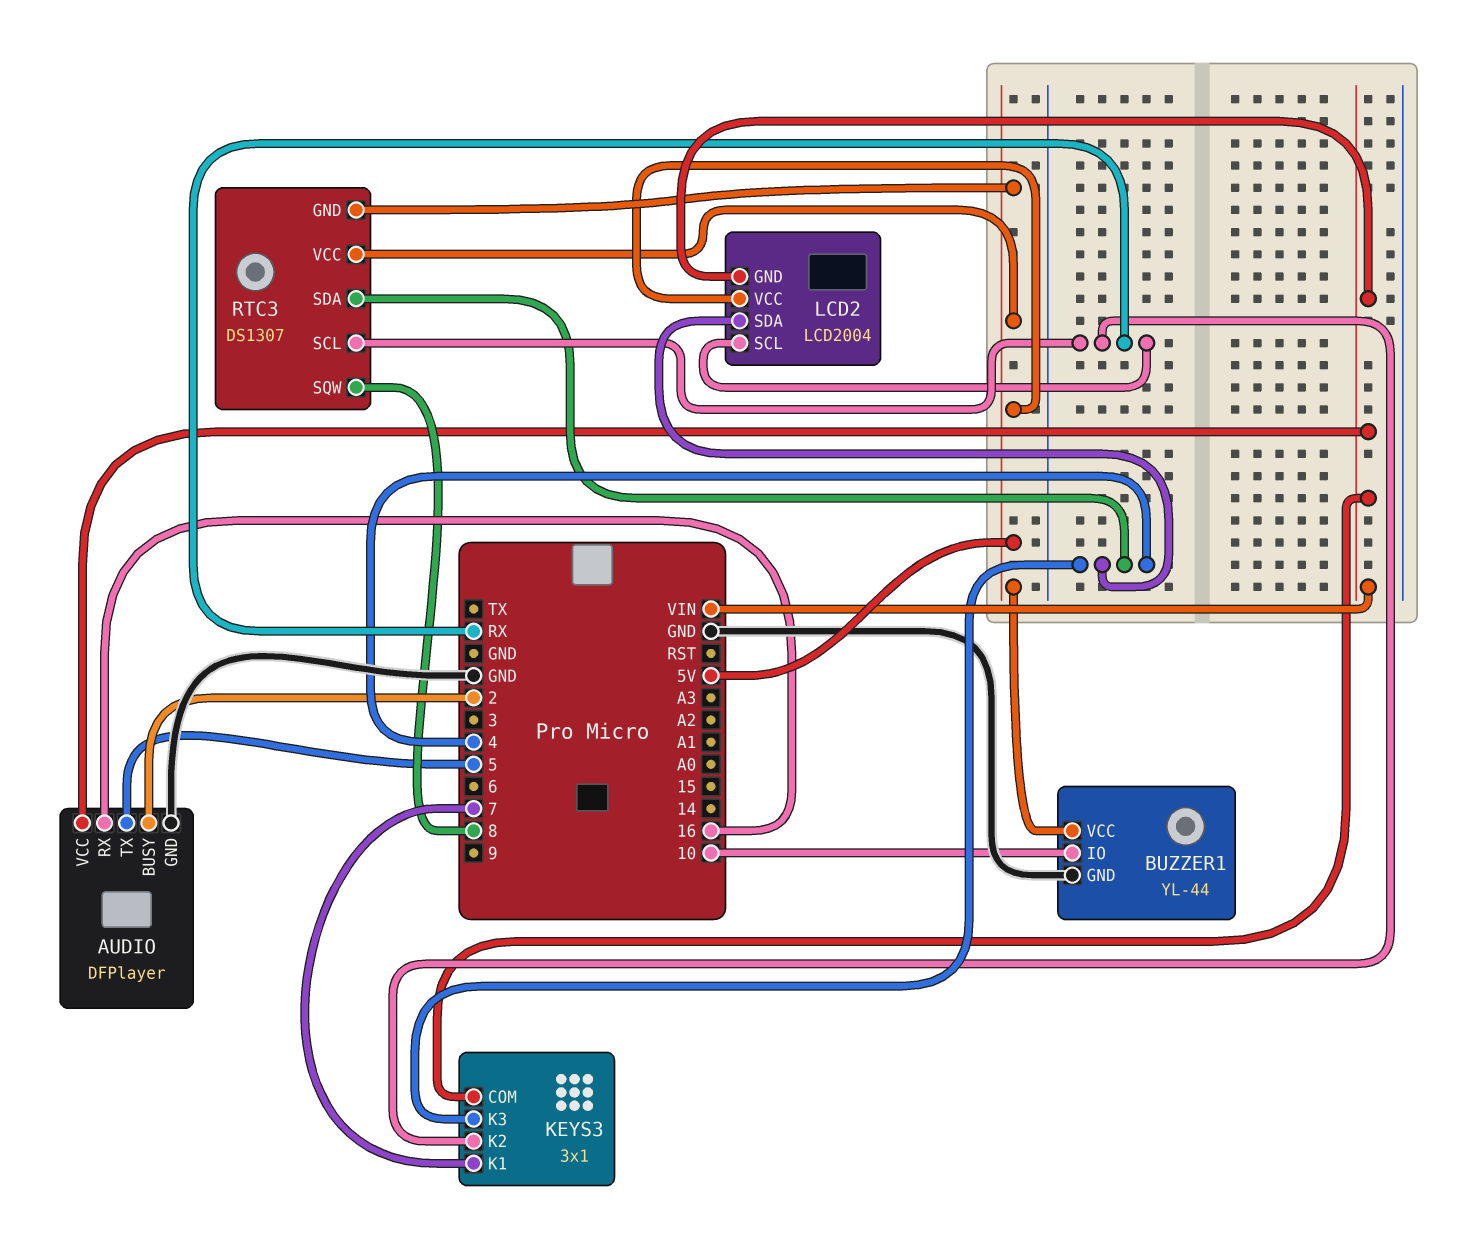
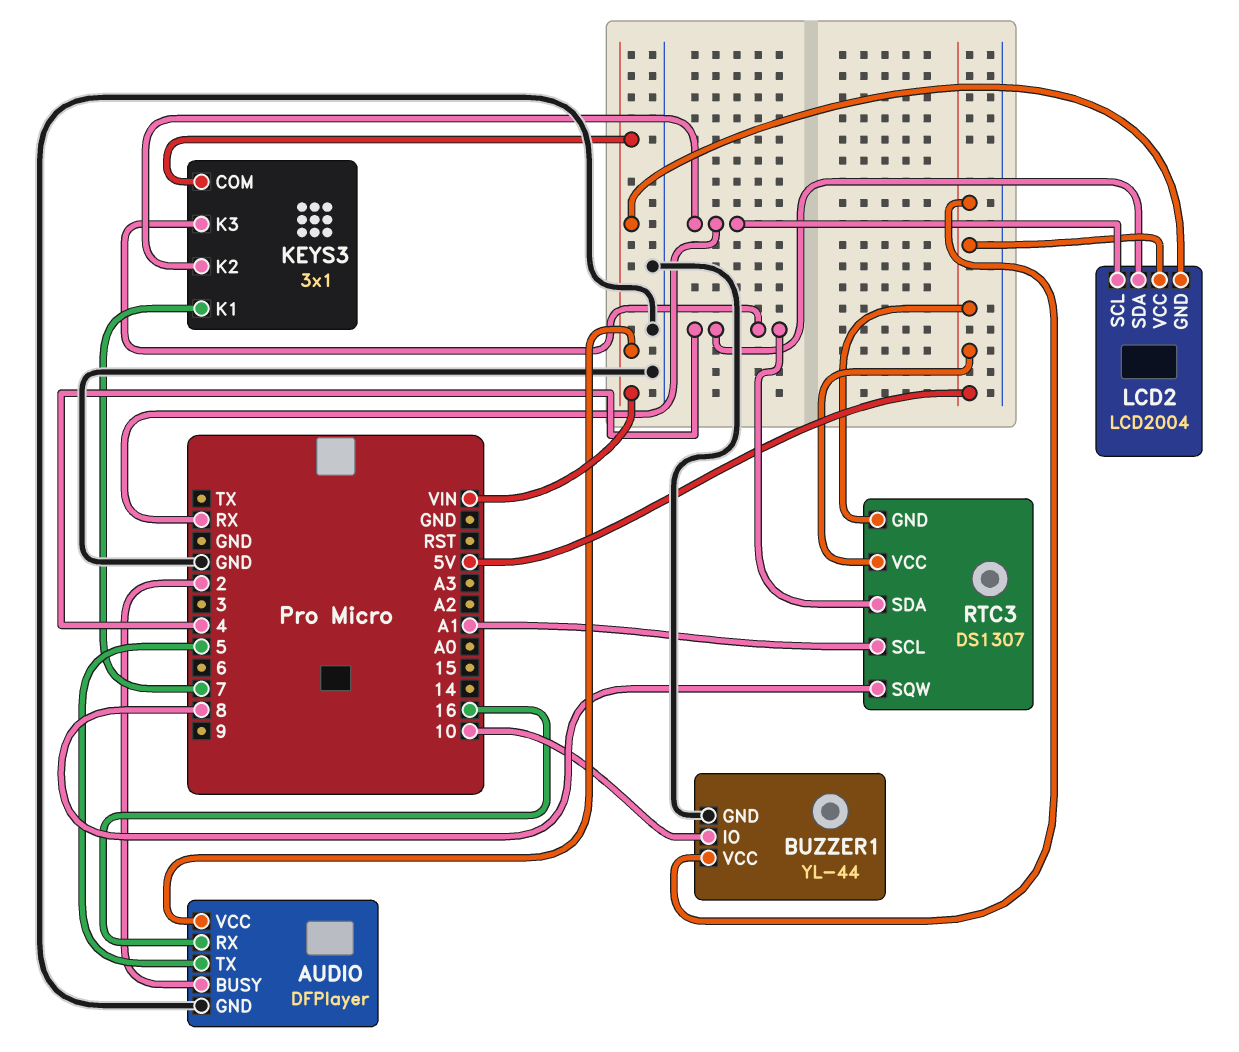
RTC3 pin SCL: RX -> A1

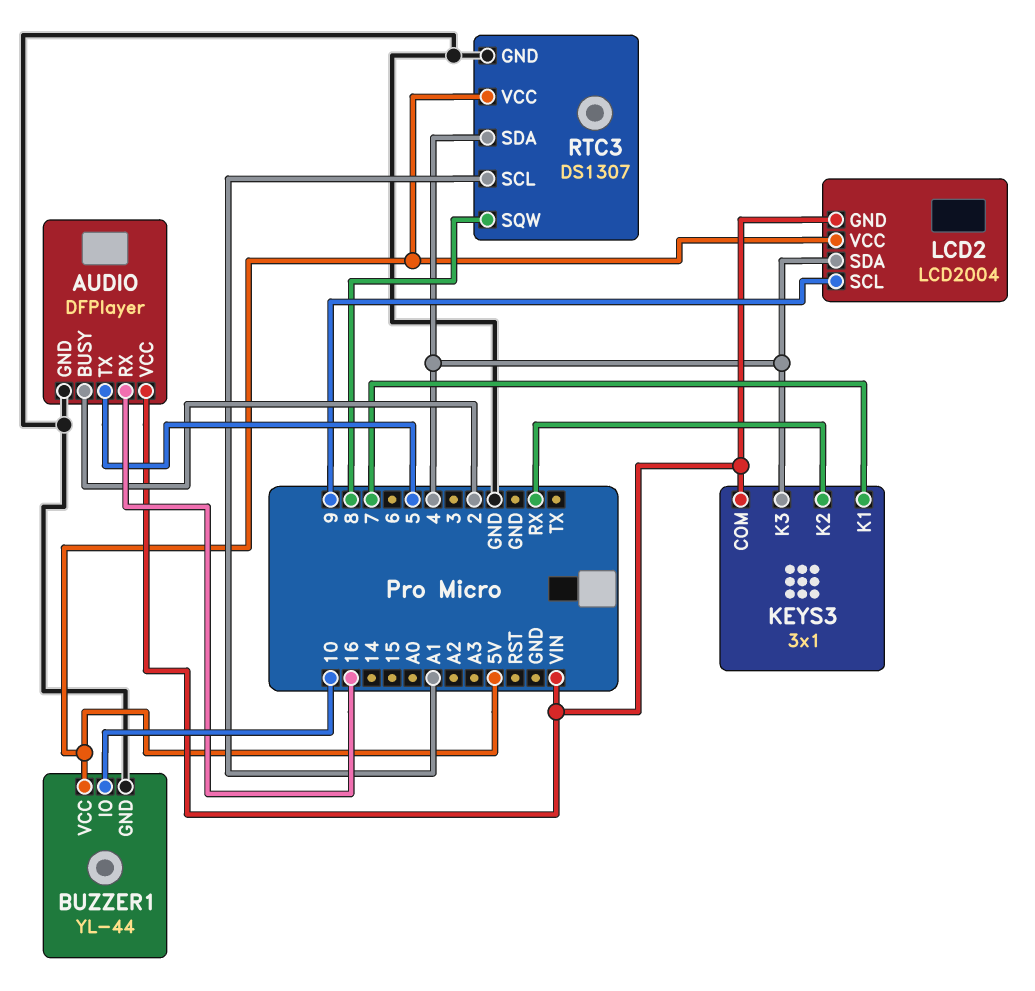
LCD2 pin SCL: RX -> 9
RTC3 pin GND: 5V -> GND

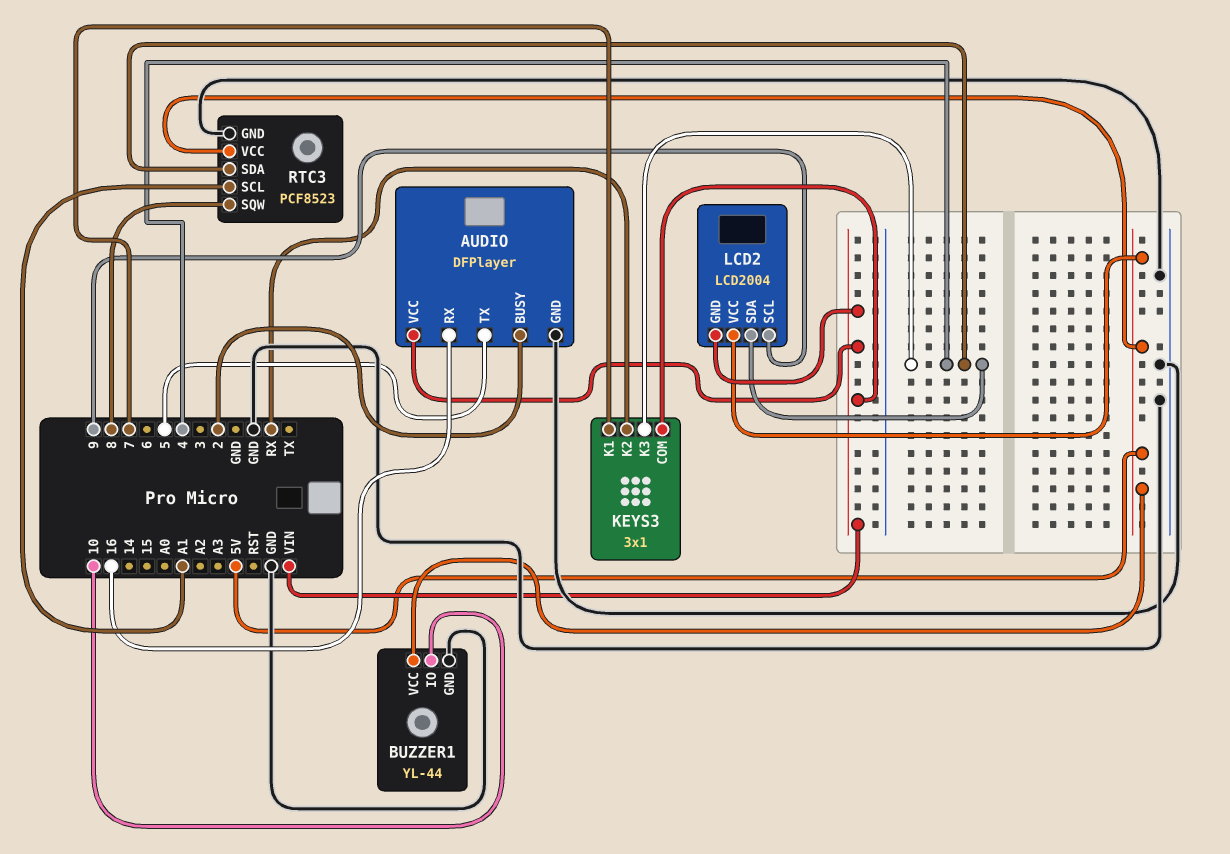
RTC3: DS1307 -> PCF8523

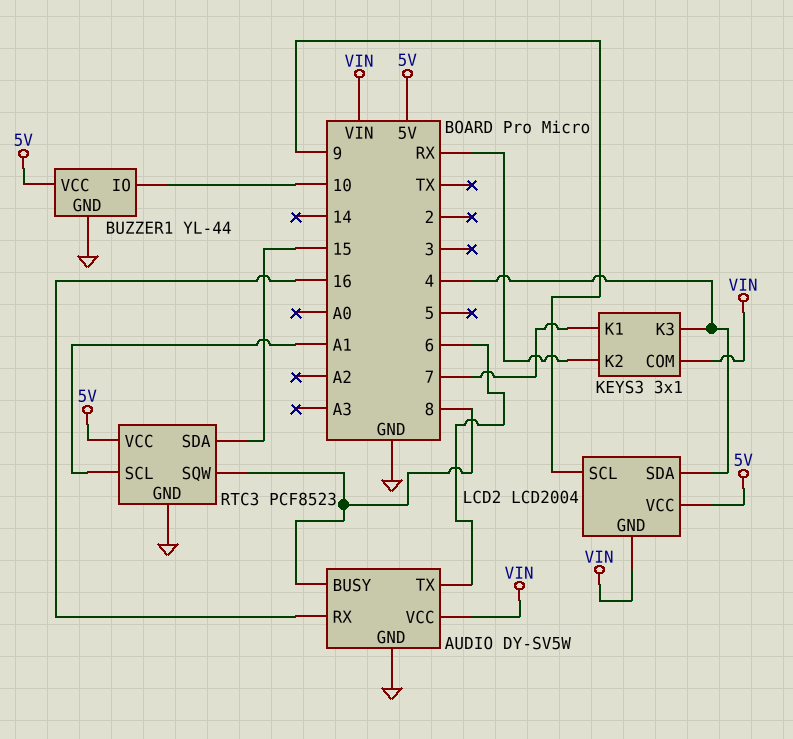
AUDIO: DFPlayer -> DY-SV5W
AUDIO pin BUSY: 2 -> 8
AUDIO pin TX: 5 -> 6
RTC3 pin SDA: 4 -> 15

